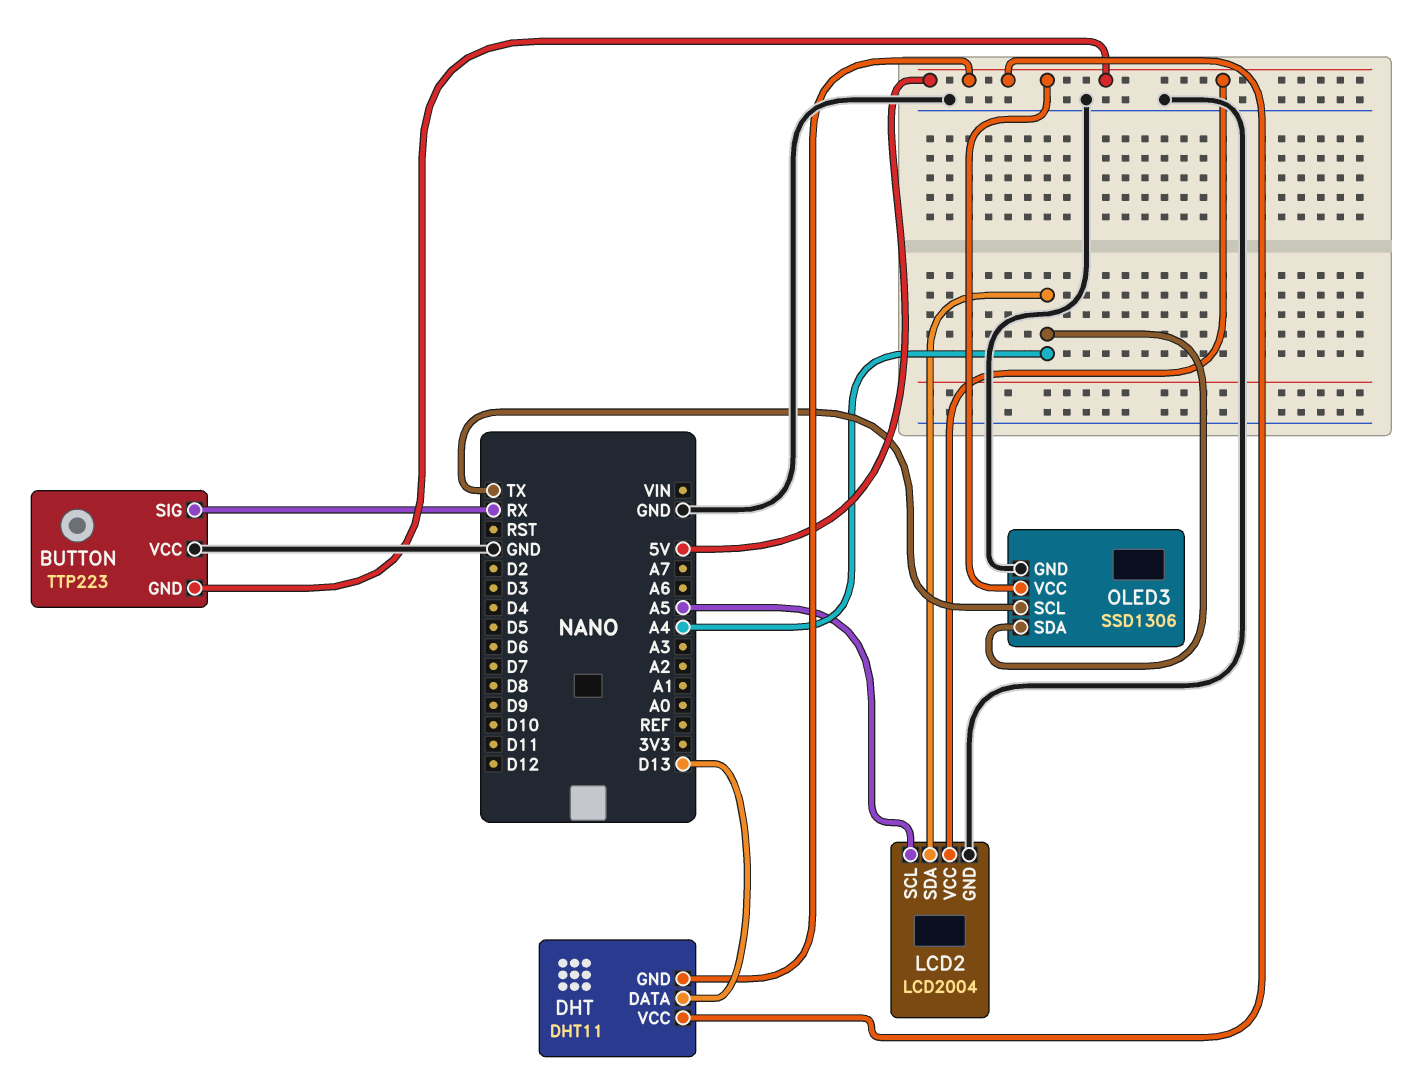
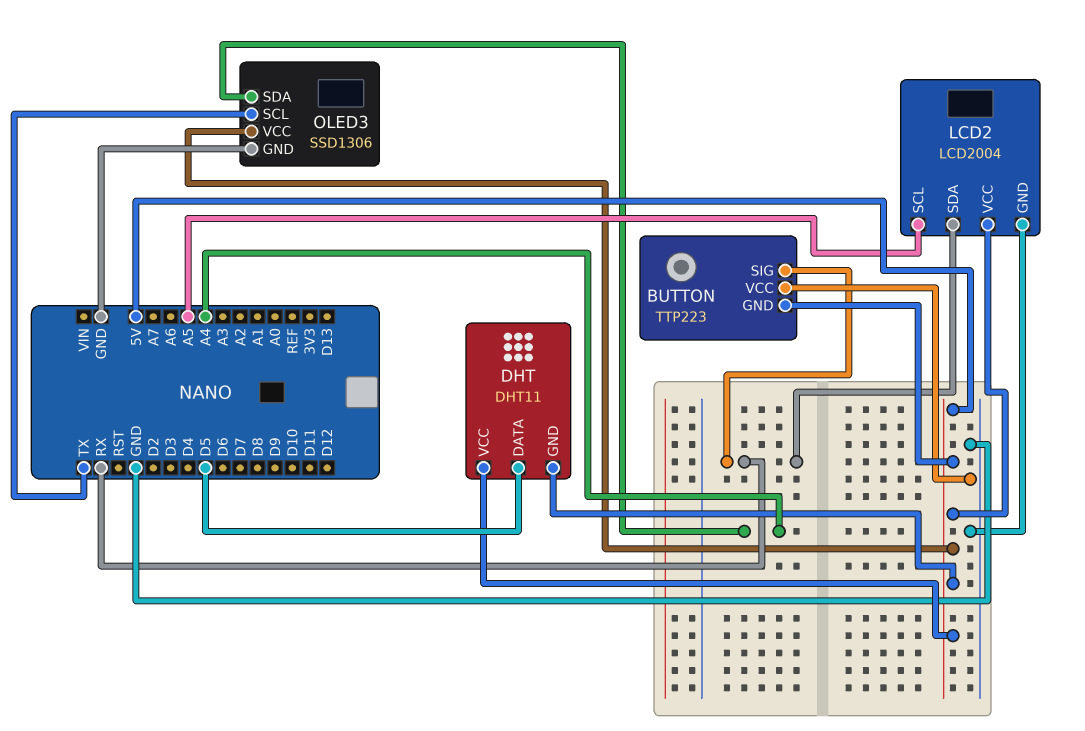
DHT pin DATA: D13 -> D5
LCD2 pin SDA: A4 -> RX

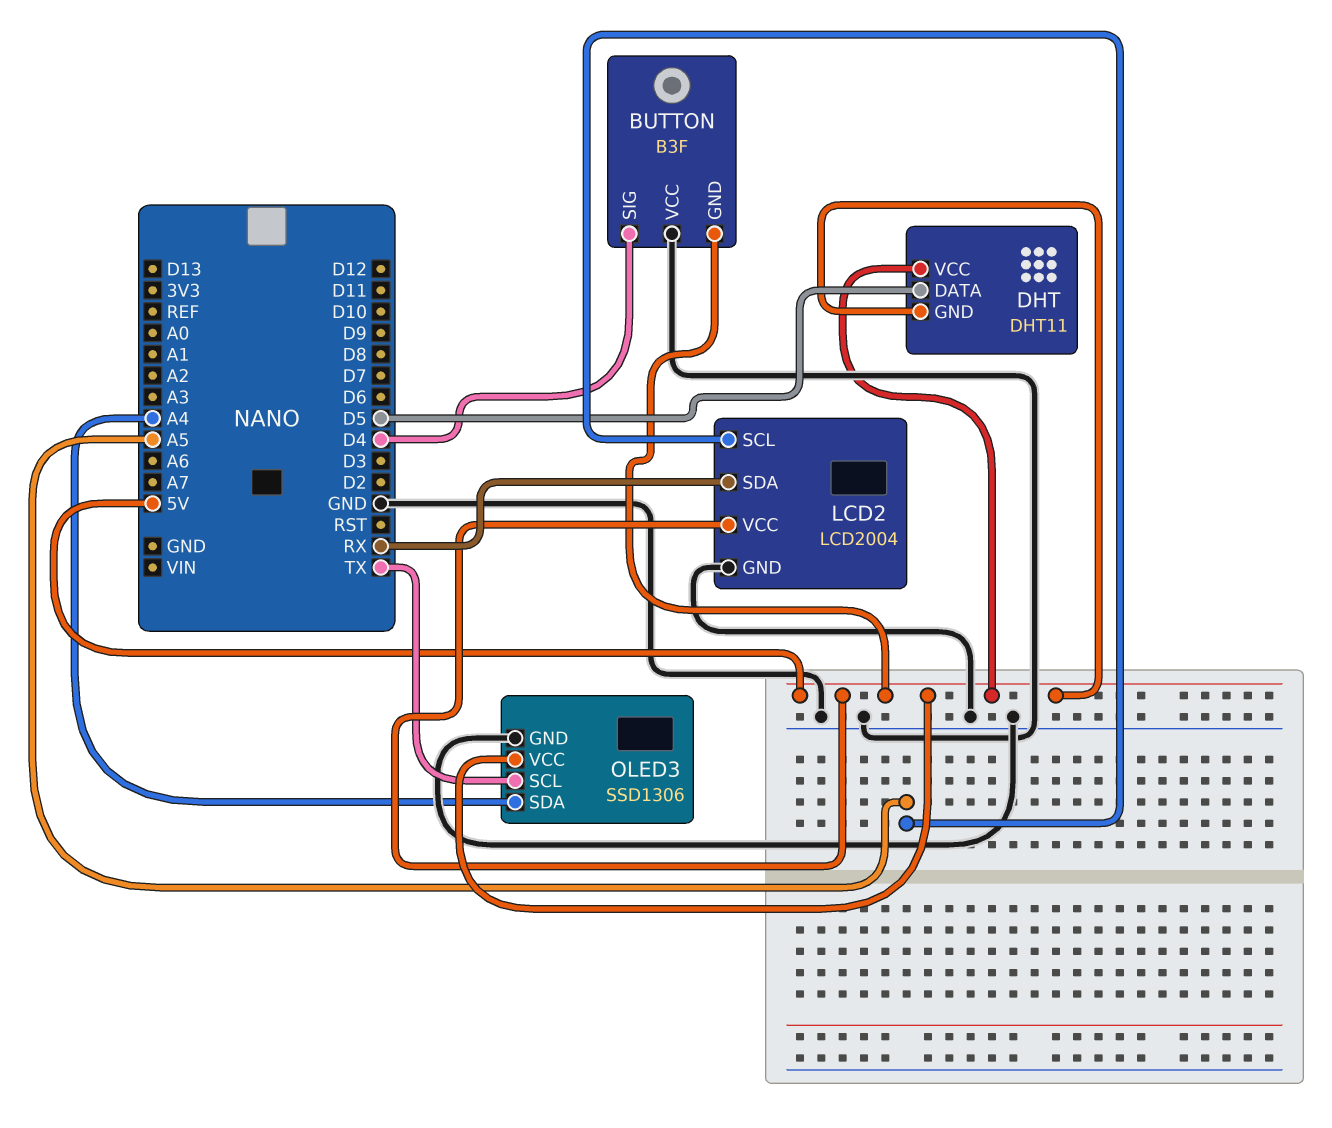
BUTTON: TTP223 -> B3F
BUTTON pin SIG: RX -> D4

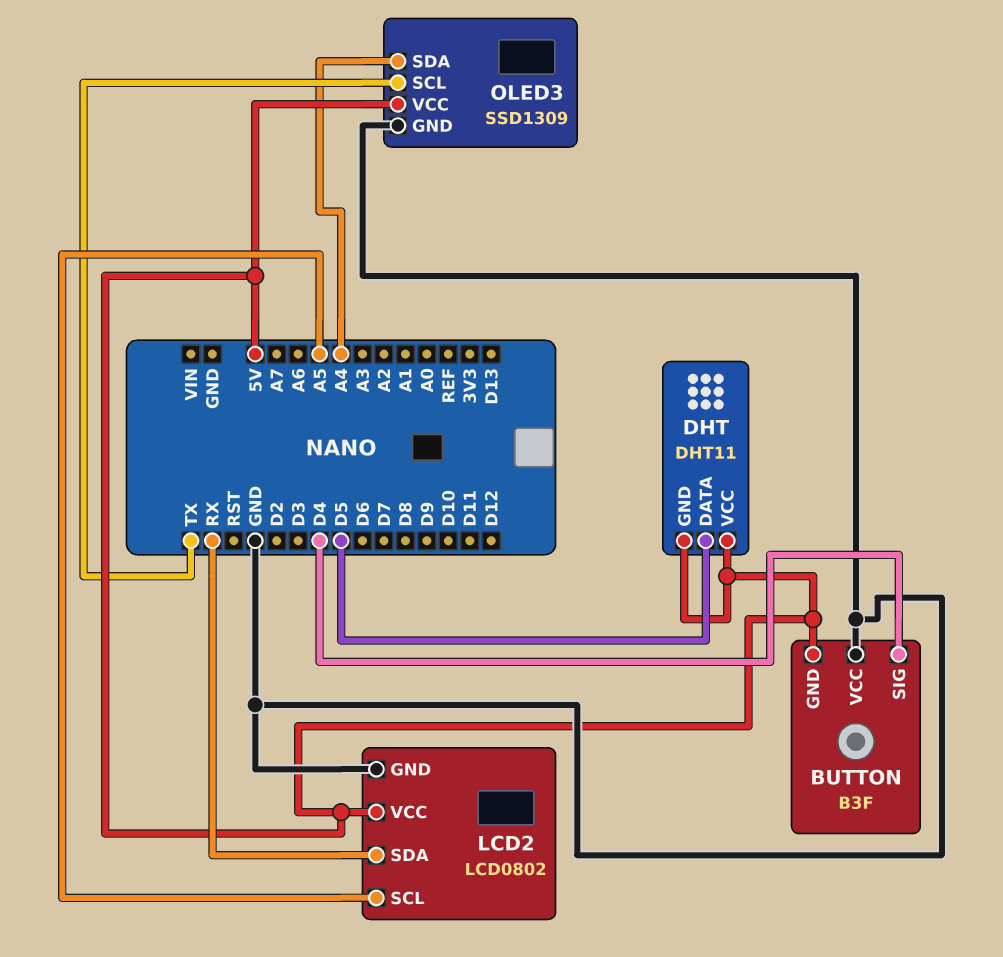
LCD2: LCD2004 -> LCD0802
OLED3: SSD1306 -> SSD1309

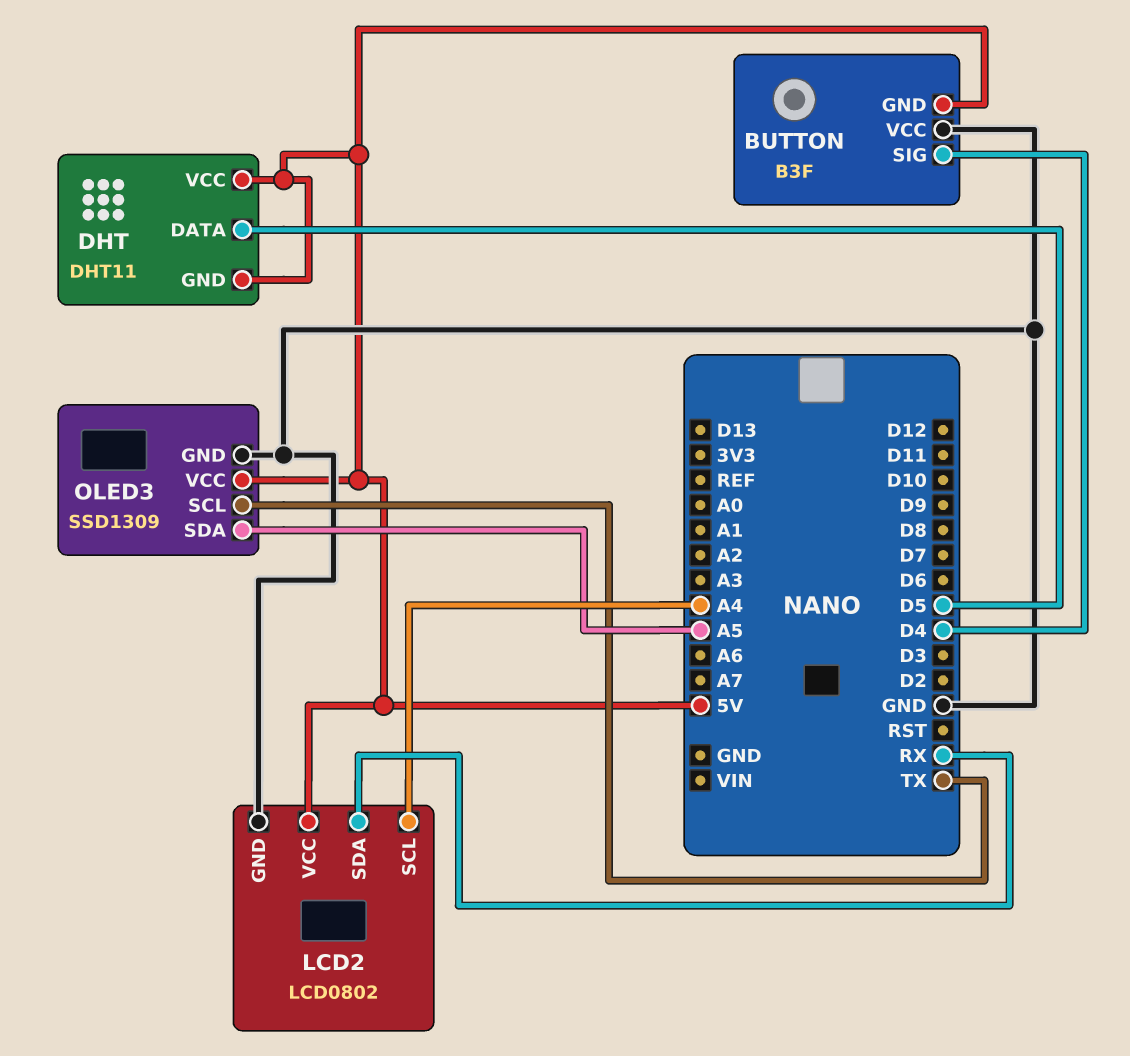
LCD2 pin SCL: A5 -> A4
OLED3 pin SDA: A4 -> A5

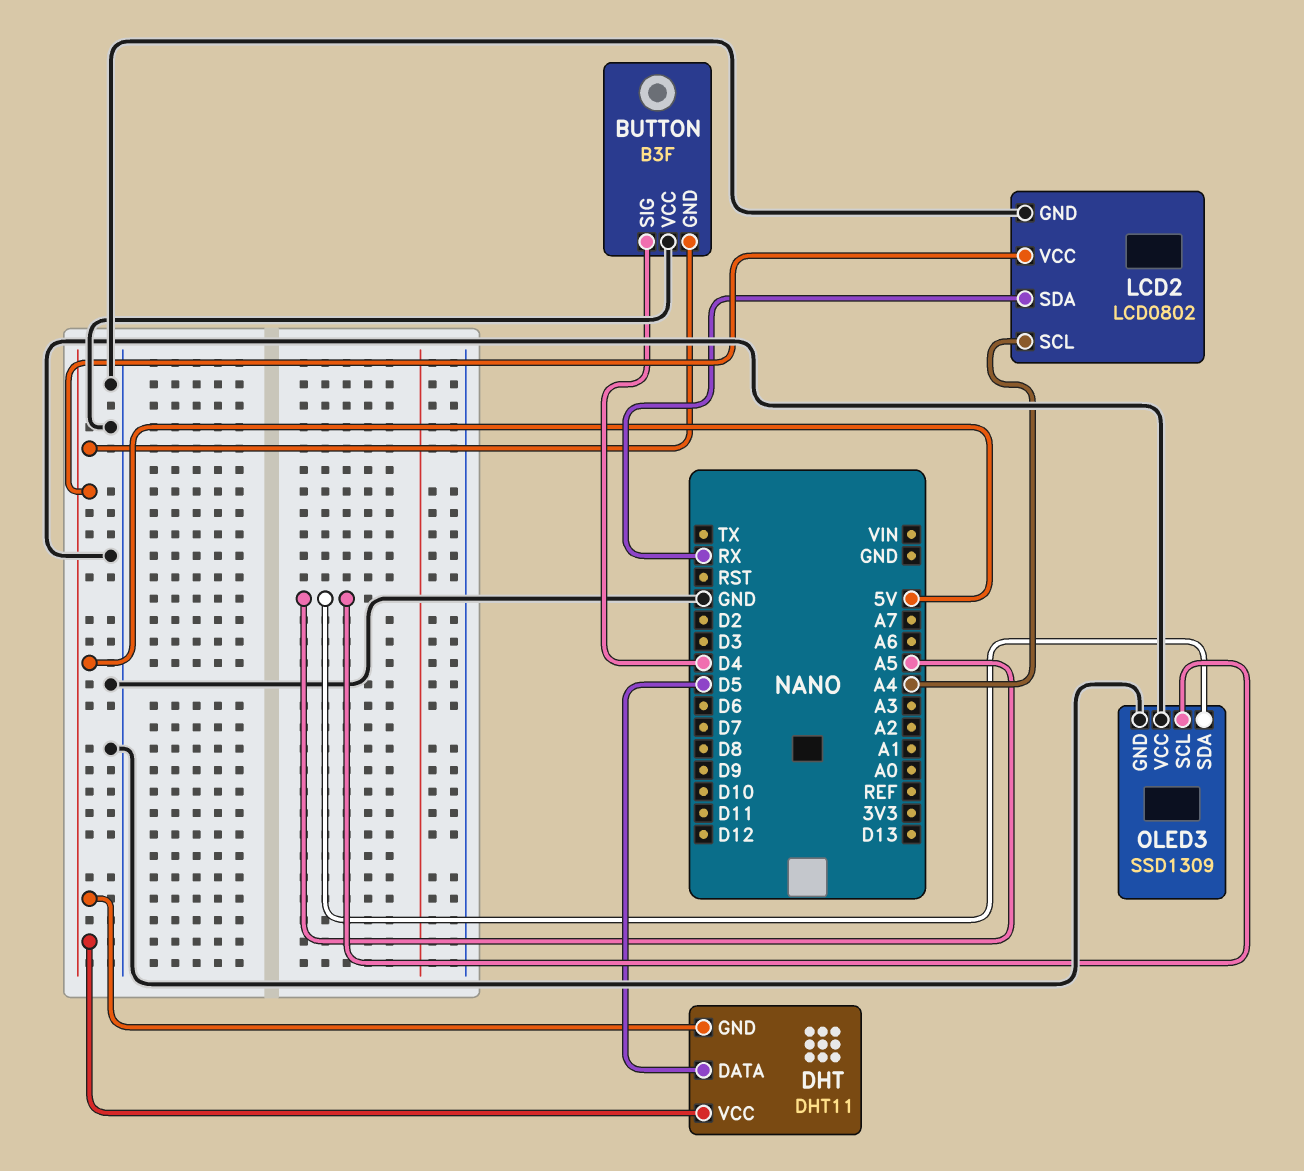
OLED3 pin SCL: TX -> A5
OLED3 pin VCC: 5V -> GND

